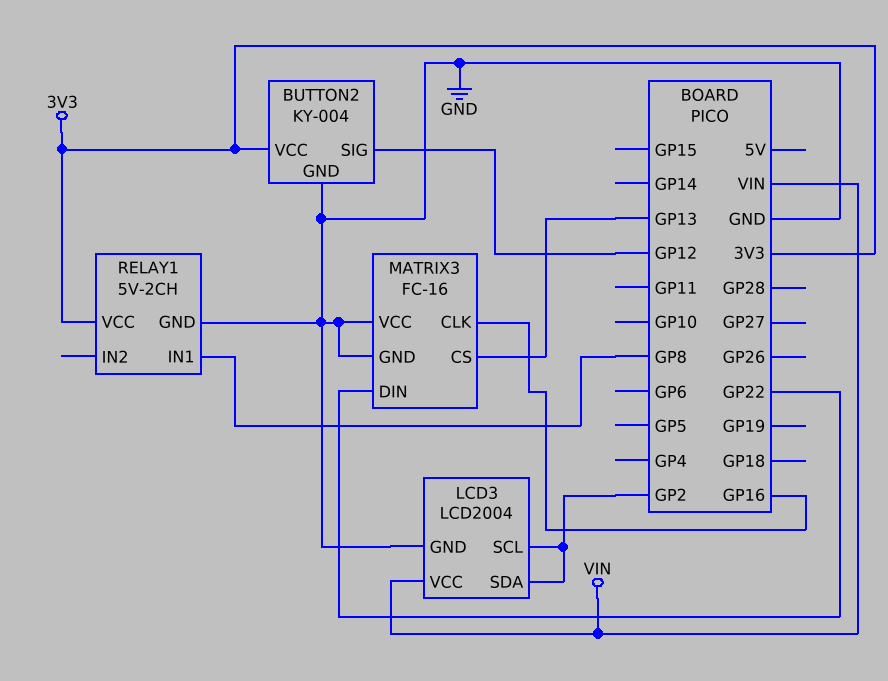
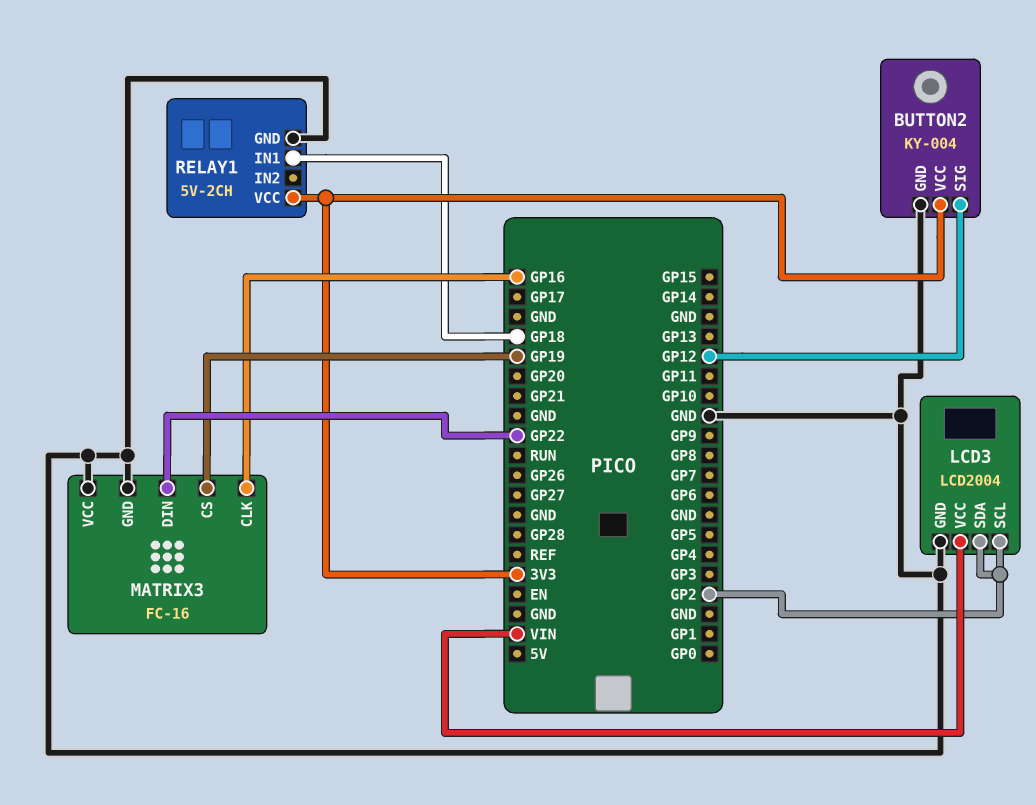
MATRIX3 pin CS: GP13 -> GP19
RELAY1 pin IN1: GP8 -> GP18

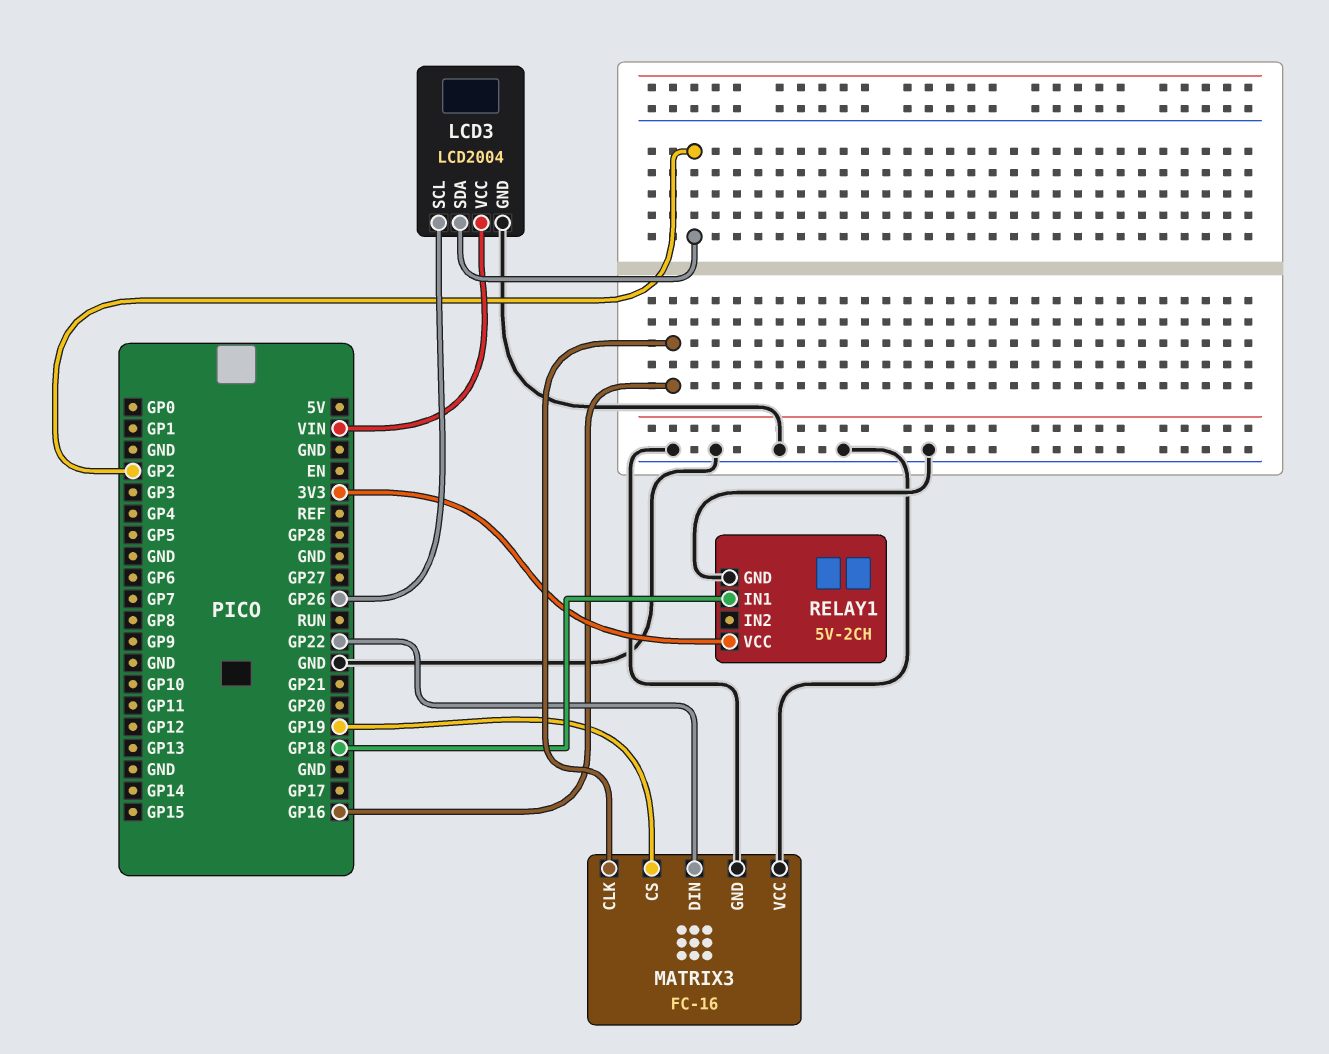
BUTTON2: KY-004 -> none
BUTTON2 pin GND: GND -> none
BUTTON2 pin SIG: GP12 -> none
BUTTON2 pin VCC: 3V3 -> none
LCD3 pin SCL: GP2 -> GP26

